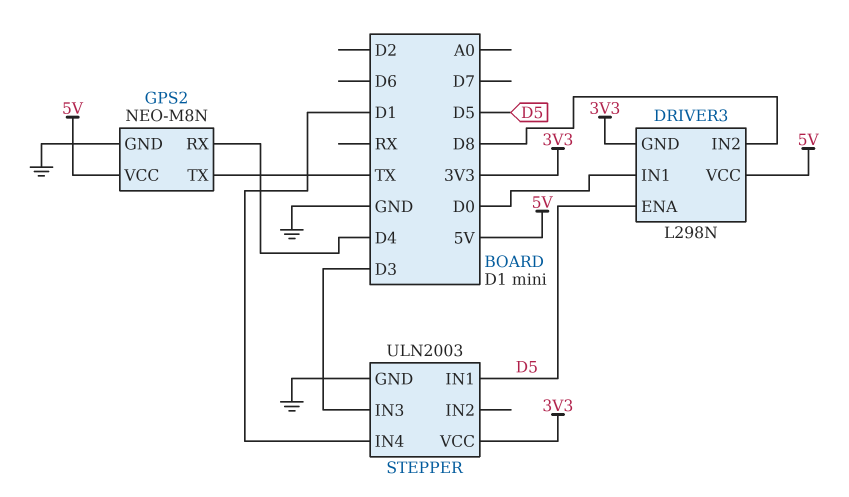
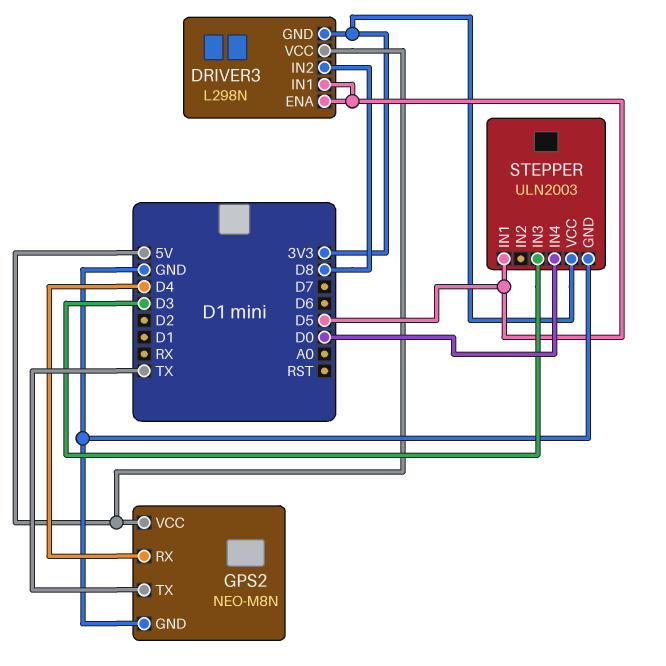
DRIVER3 pin IN1: D0 -> D5
STEPPER pin IN4: D1 -> D0

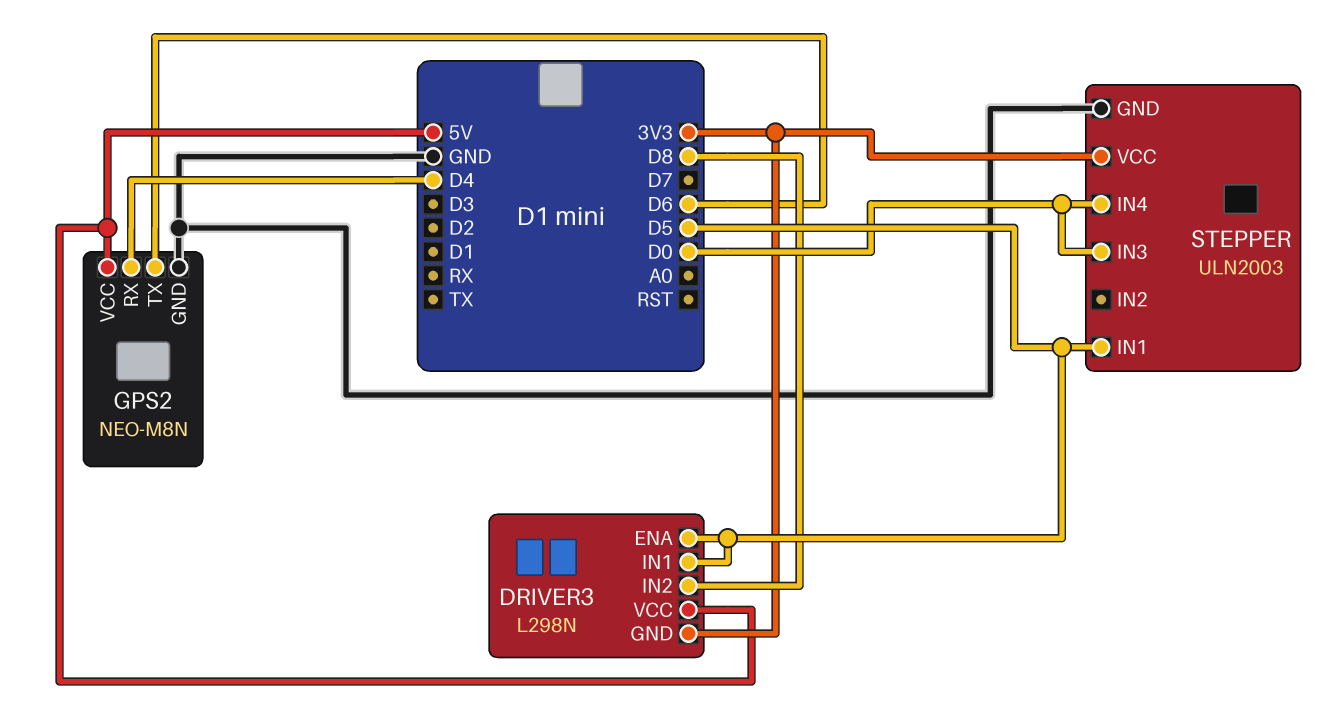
GPS2 pin TX: TX -> D6
STEPPER pin IN3: D3 -> D0

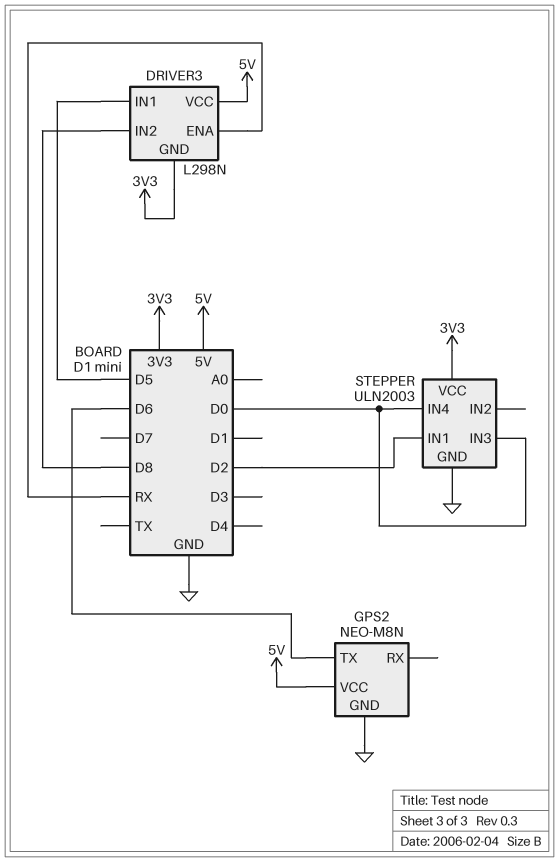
DRIVER3 pin ENA: D5 -> RX
GPS2 pin RX: D4 -> none
STEPPER pin IN1: D5 -> D2

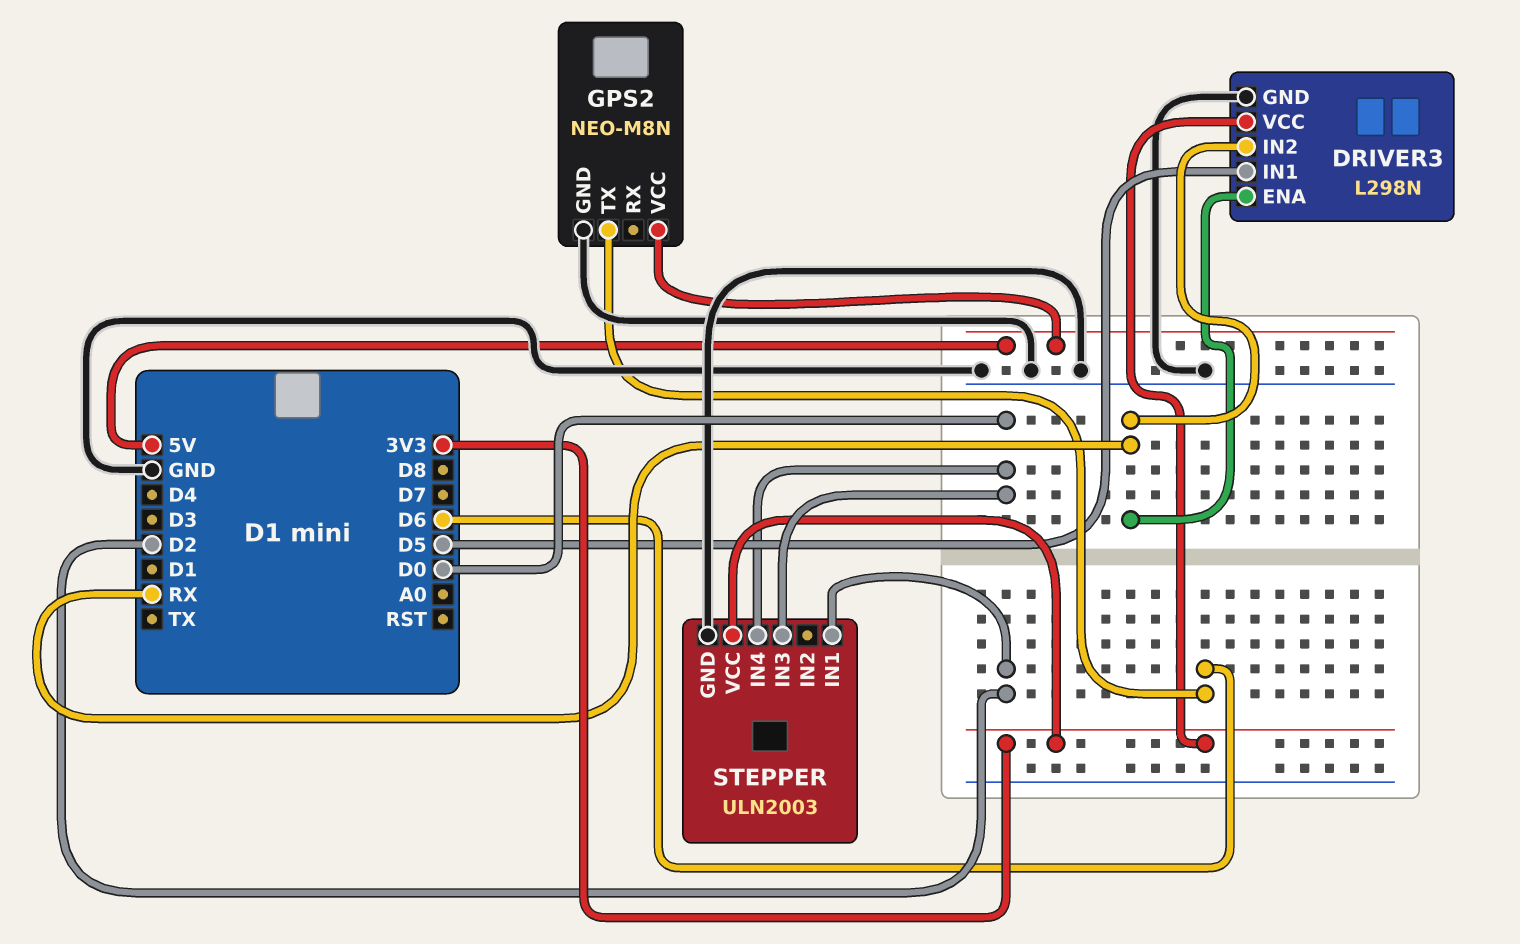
DRIVER3 pin GND: 3V3 -> GND
DRIVER3 pin IN2: D8 -> RX
DRIVER3 pin VCC: 5V -> 3V3

